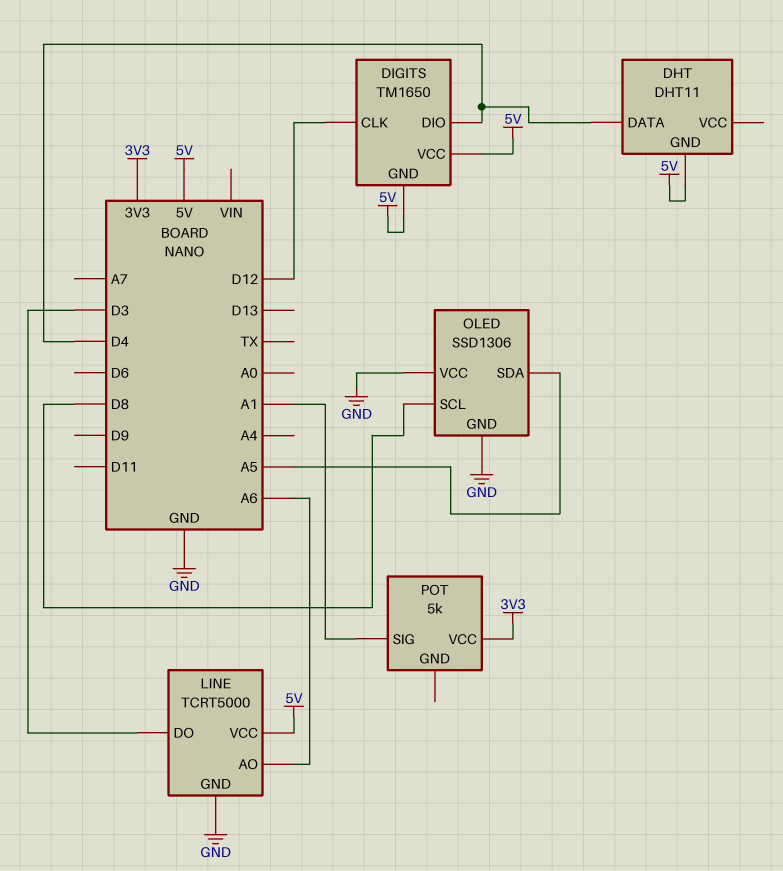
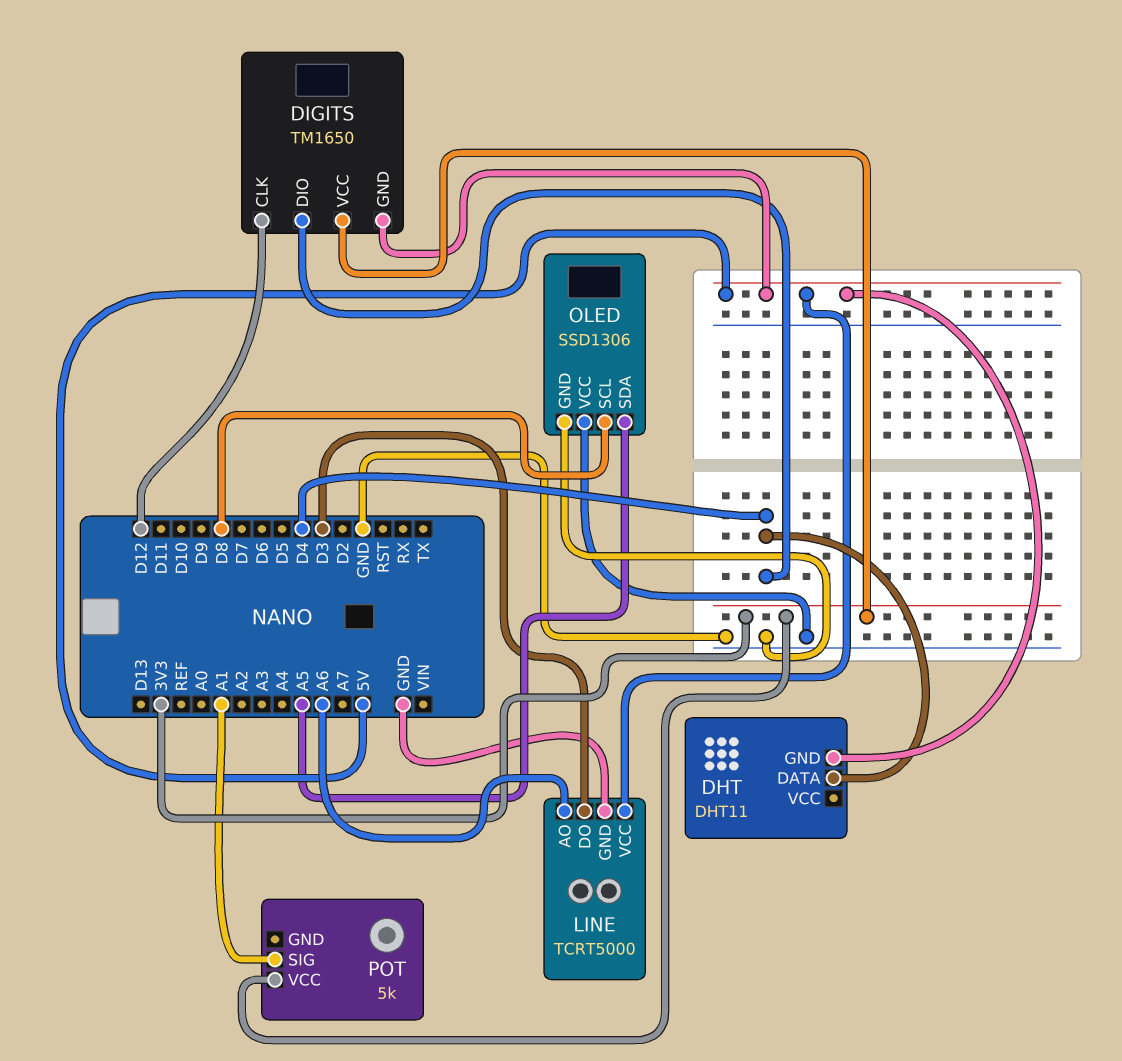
DIGITS pin VCC: 5V -> 3V3

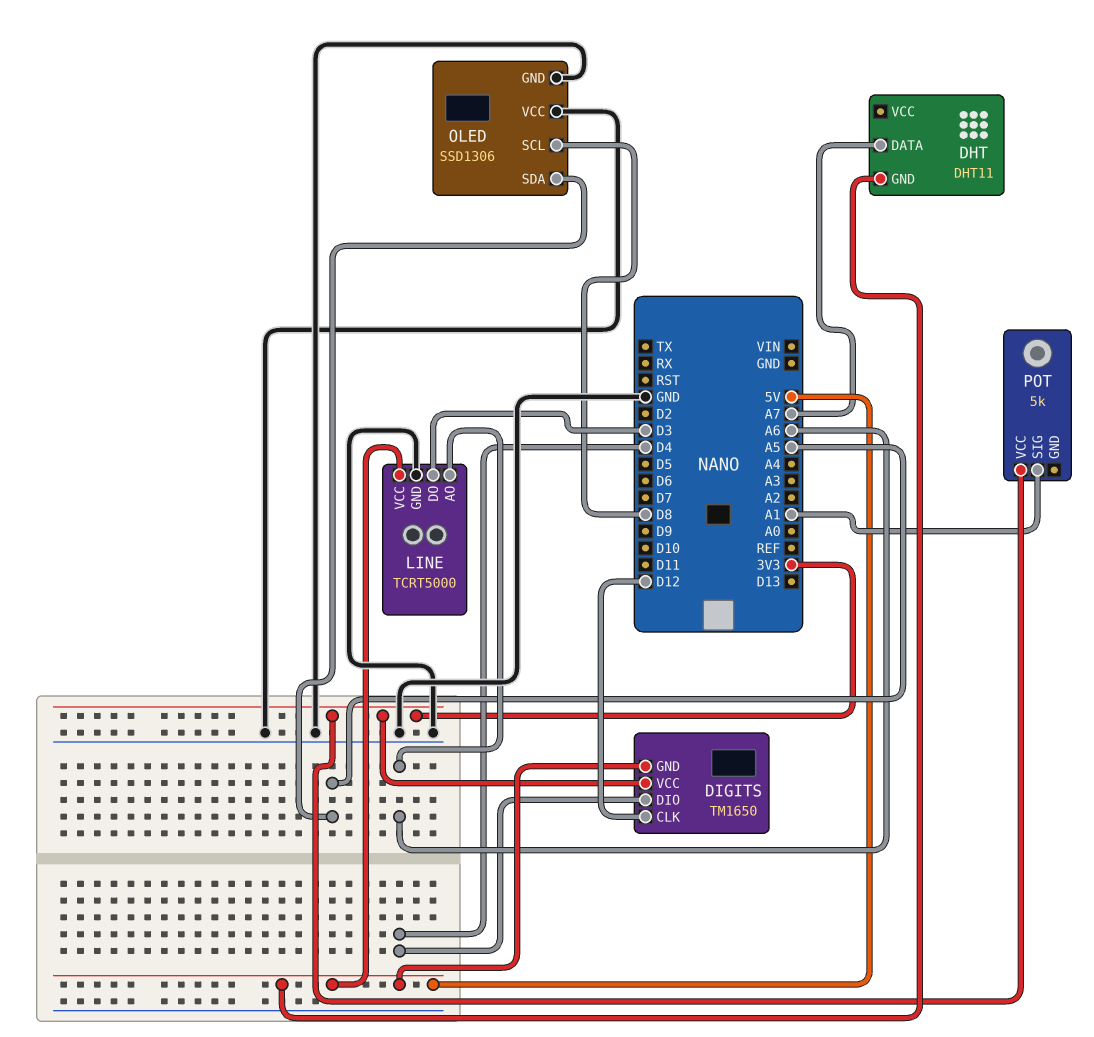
DHT pin DATA: D4 -> A7

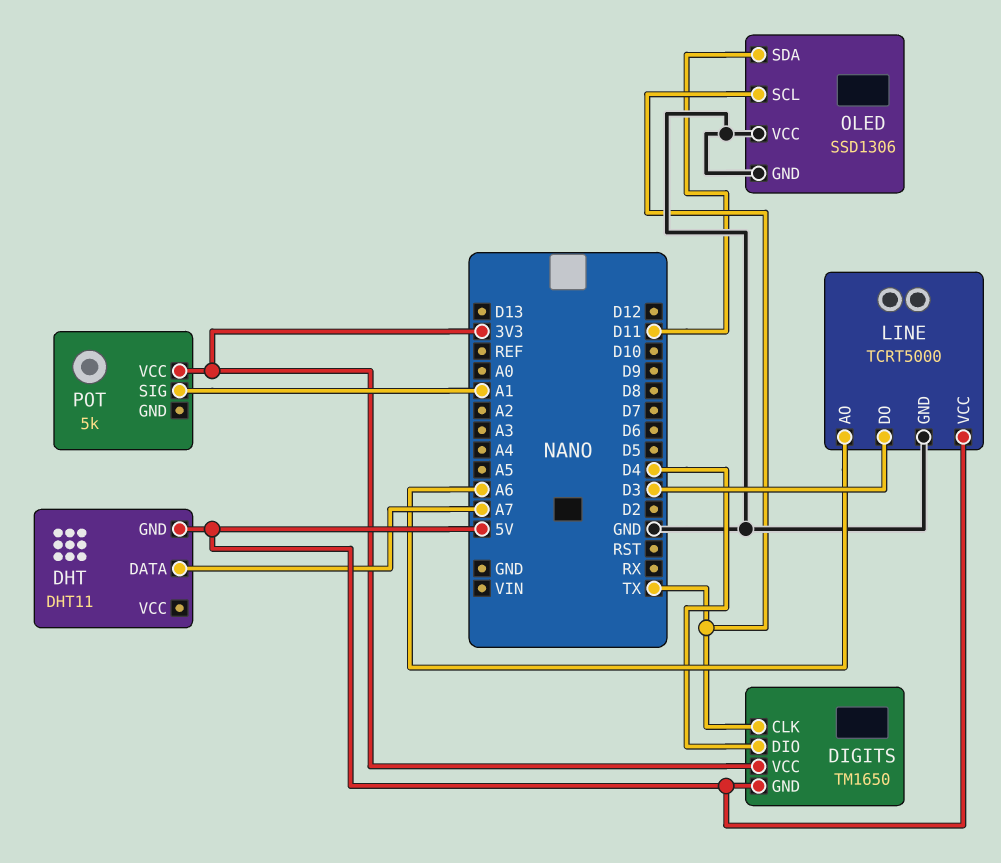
DIGITS pin CLK: D12 -> TX
OLED pin SCL: D8 -> TX
OLED pin SDA: A5 -> D11

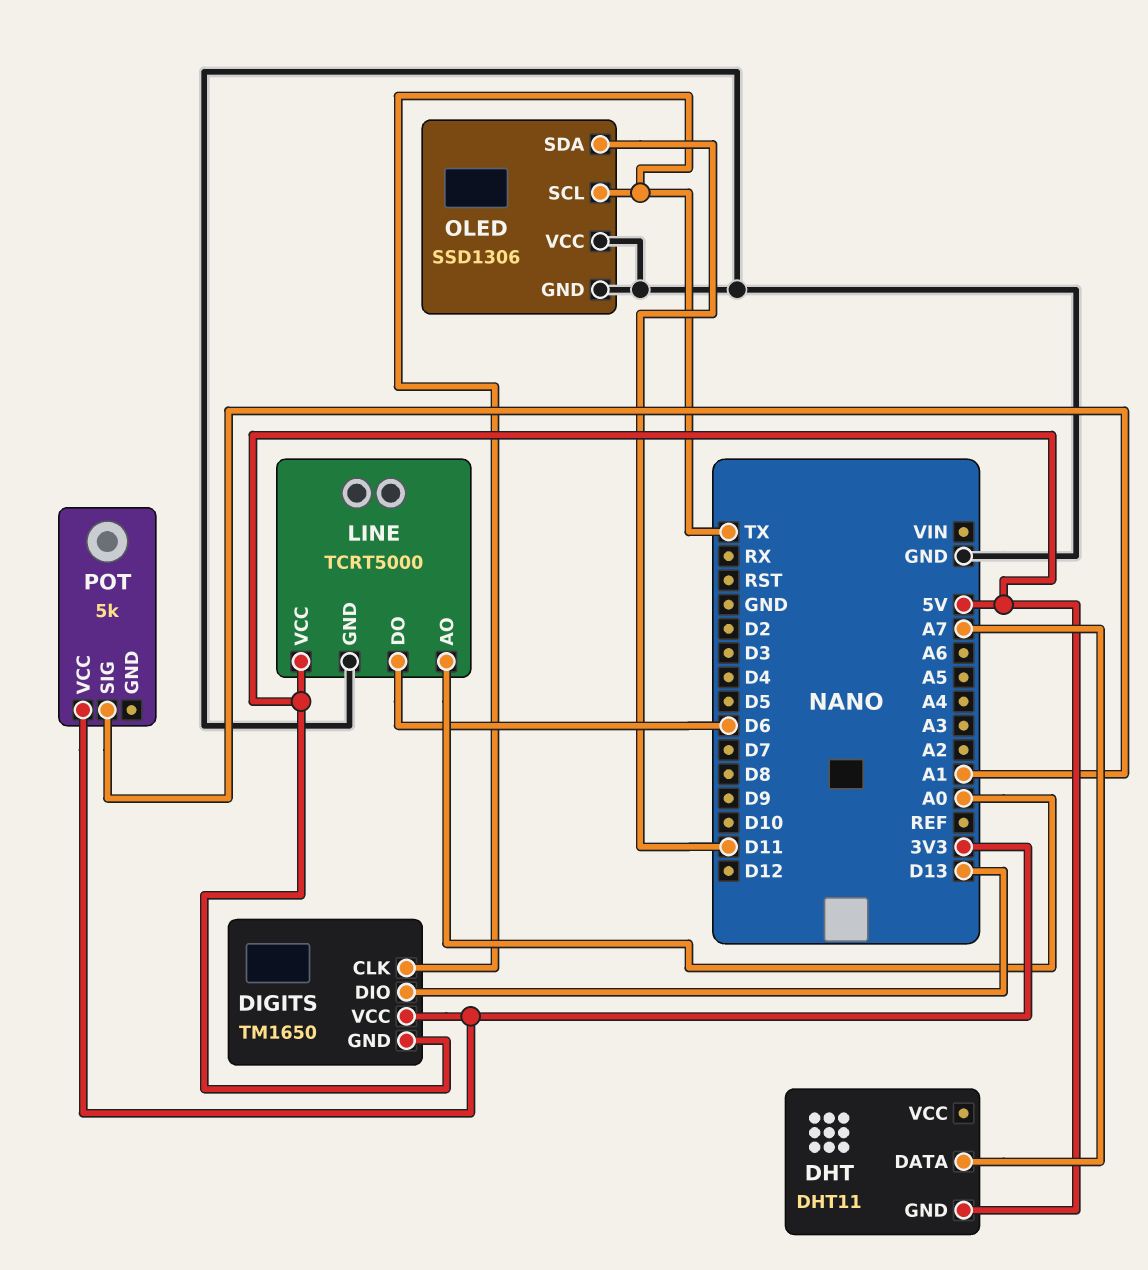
DIGITS pin DIO: D4 -> D13
LINE pin AO: A6 -> A0
LINE pin DO: D3 -> D6

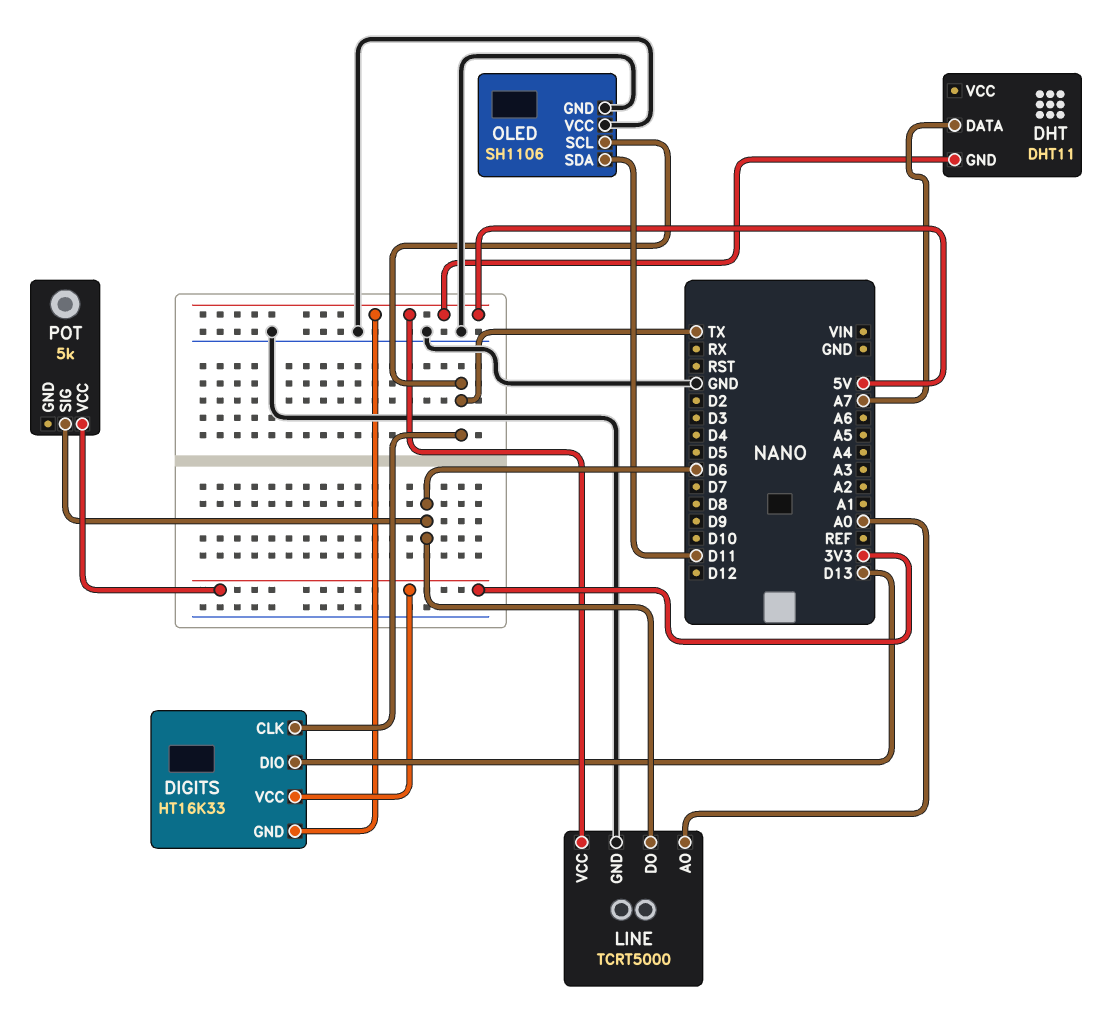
DIGITS: TM1650 -> HT16K33
OLED: SSD1306 -> SH1106
POT pin SIG: A1 -> D6

